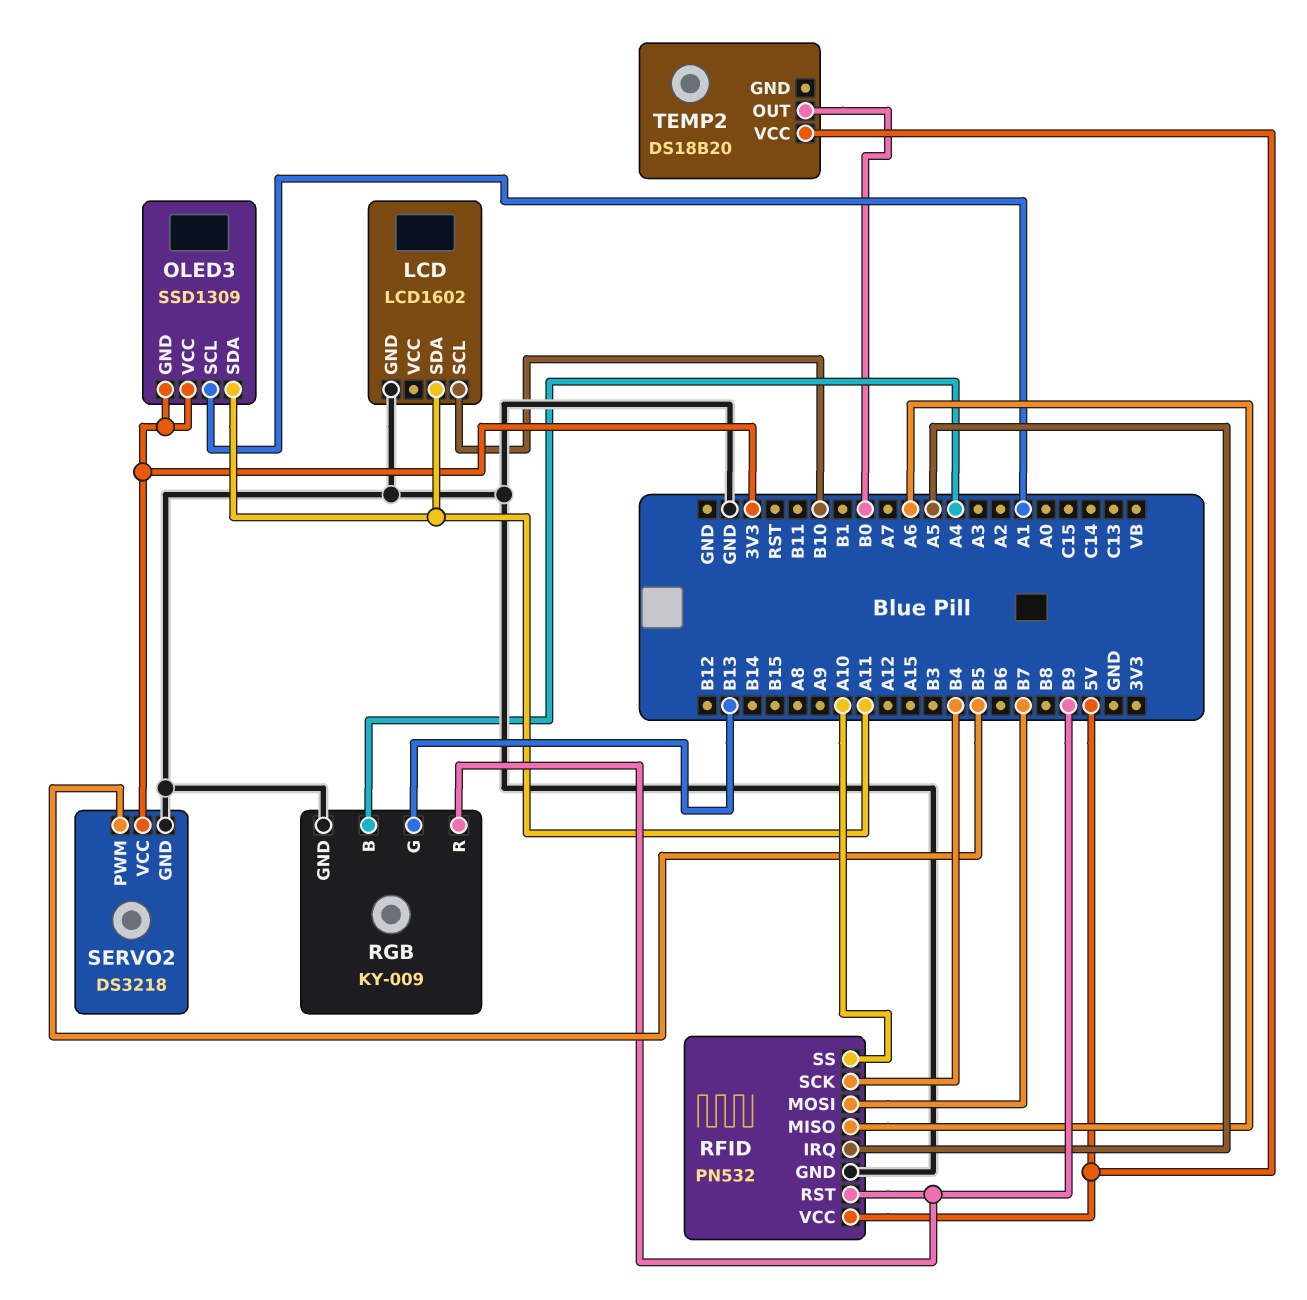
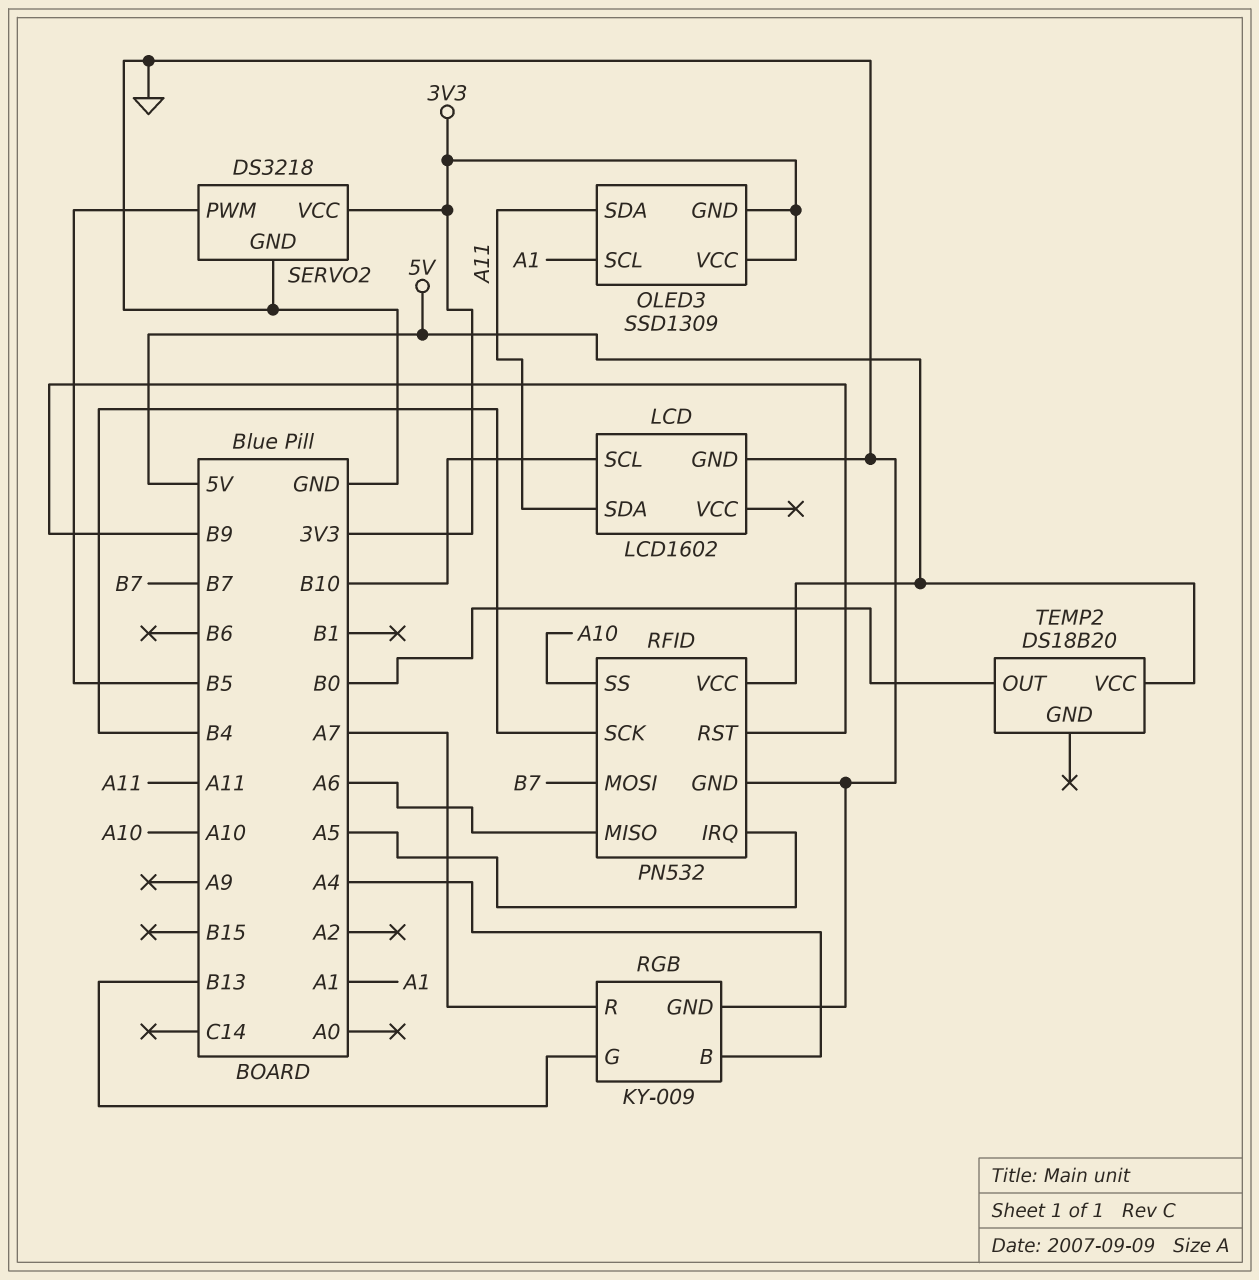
RGB pin R: B9 -> A7

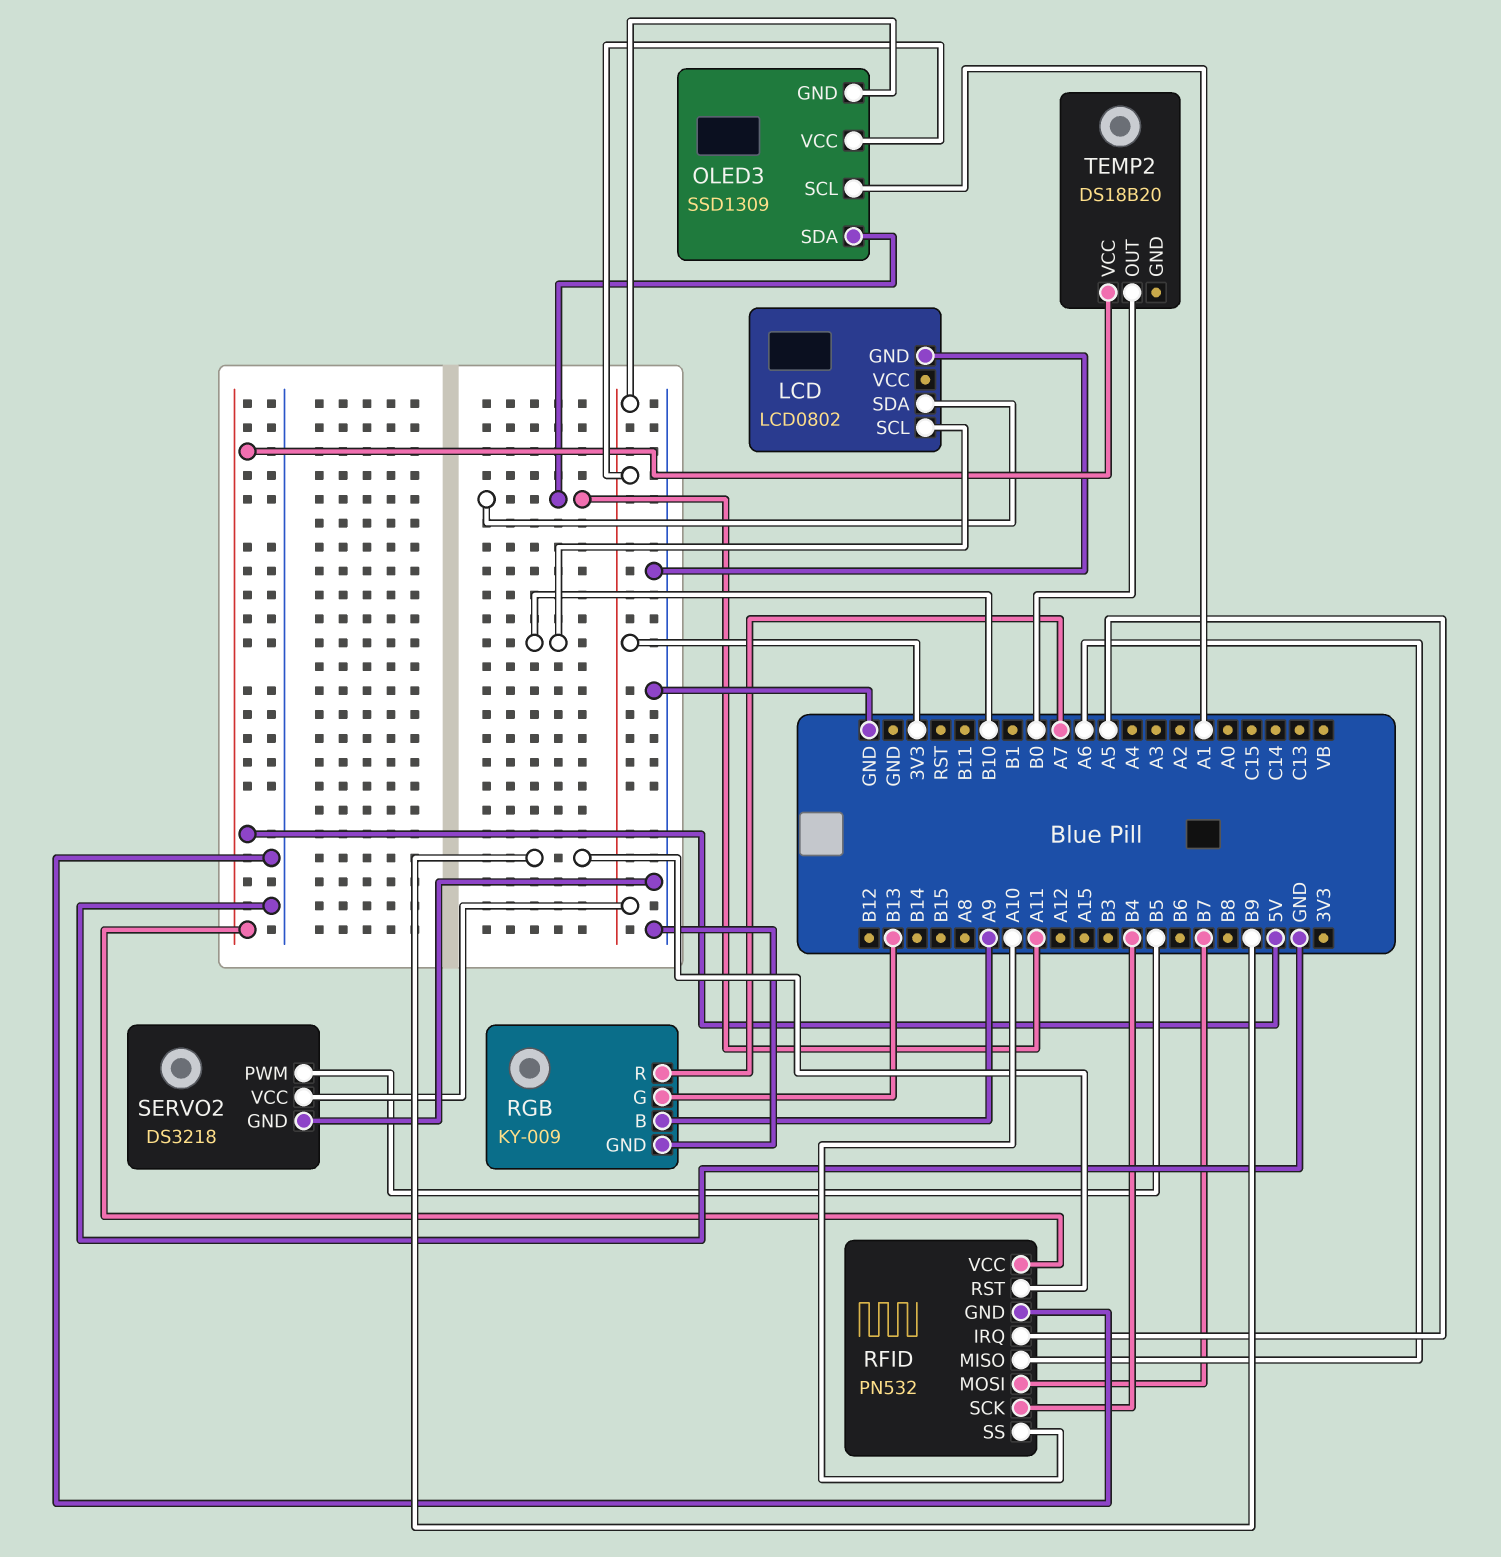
LCD: LCD1602 -> LCD0802
RGB pin B: A4 -> A9

